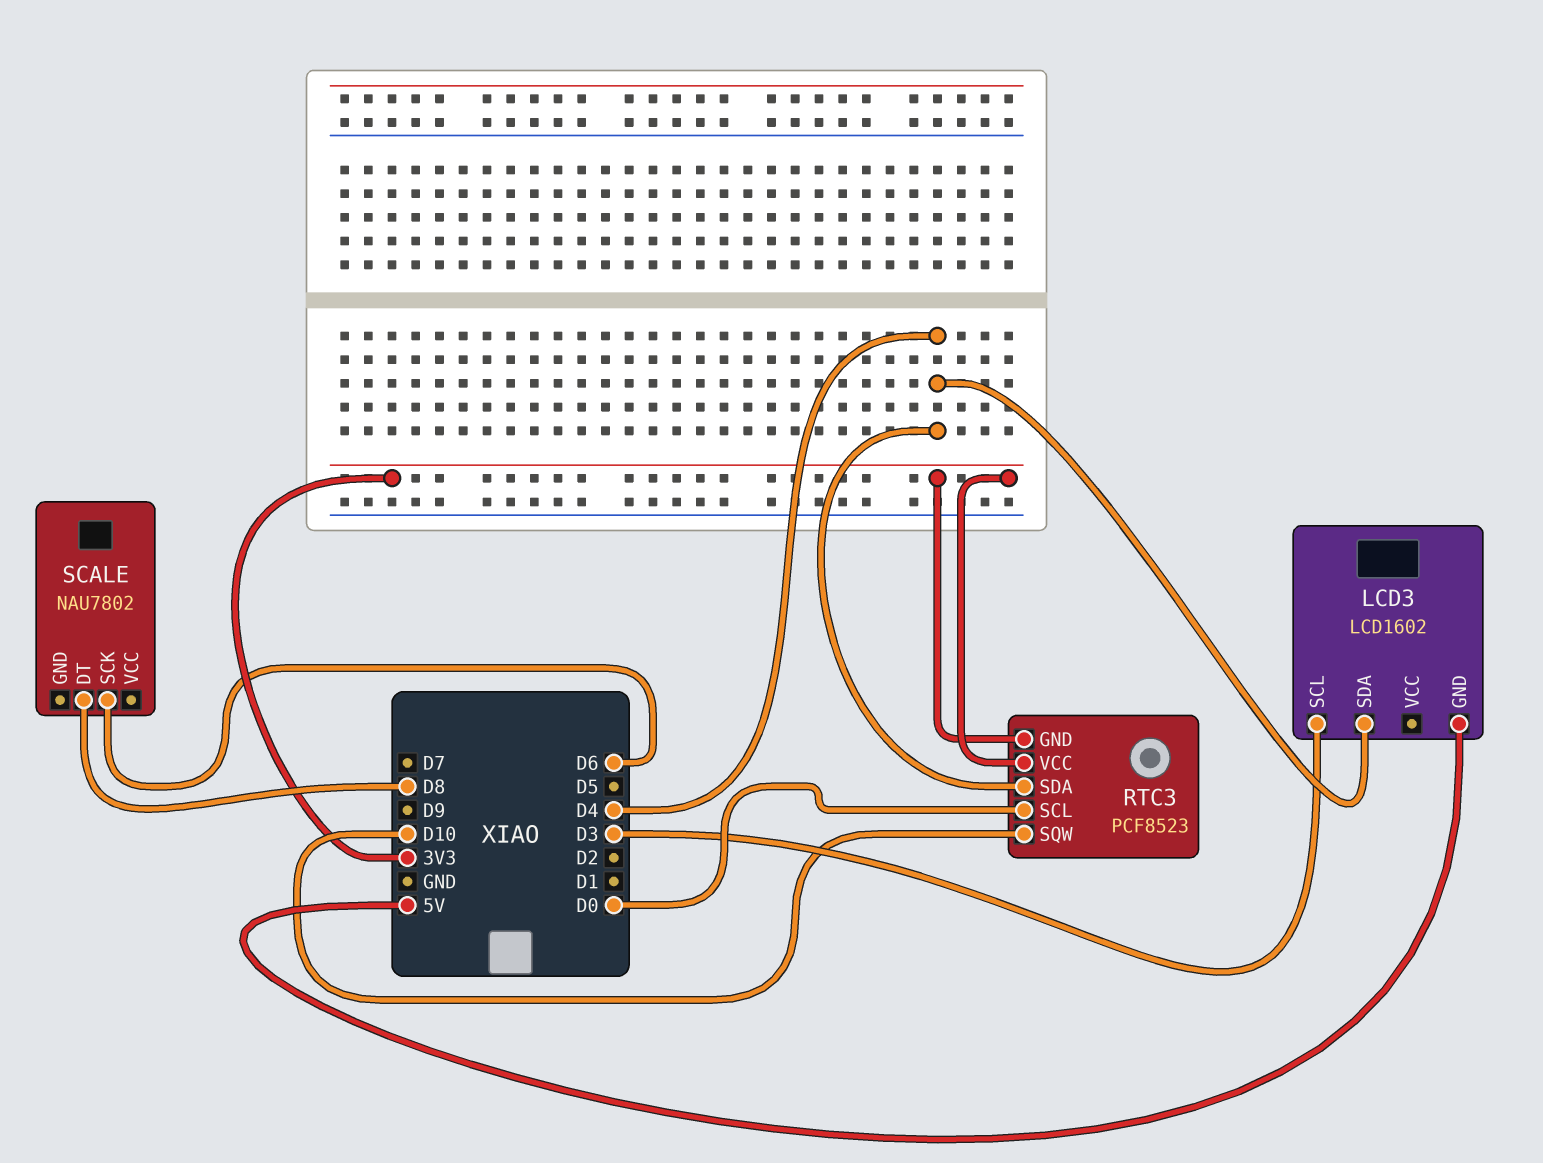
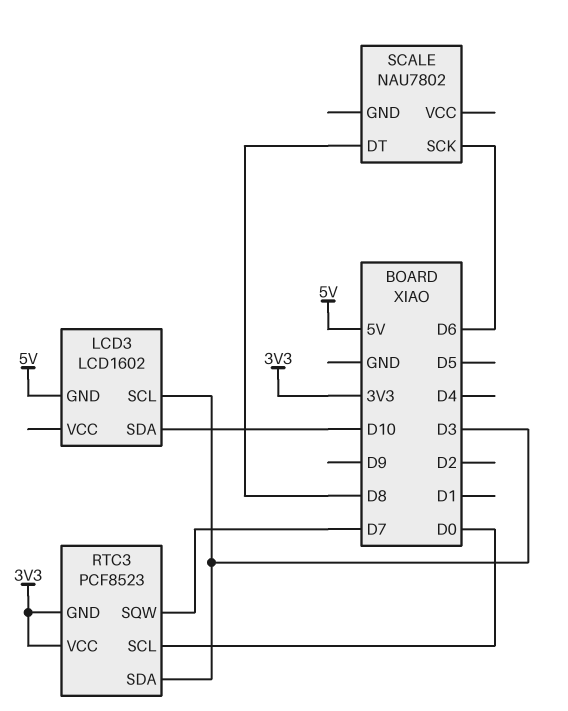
LCD3 pin SDA: D4 -> D10
RTC3 pin SDA: D4 -> D3
RTC3 pin SQW: D10 -> D7

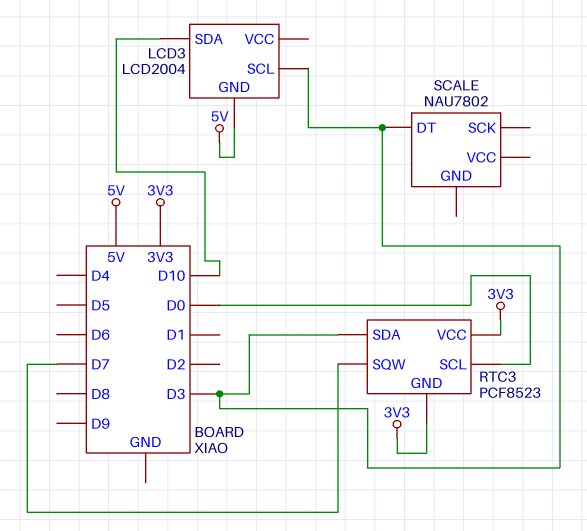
LCD3: LCD1602 -> LCD2004
SCALE pin DT: D8 -> D3
SCALE pin SCK: D6 -> none

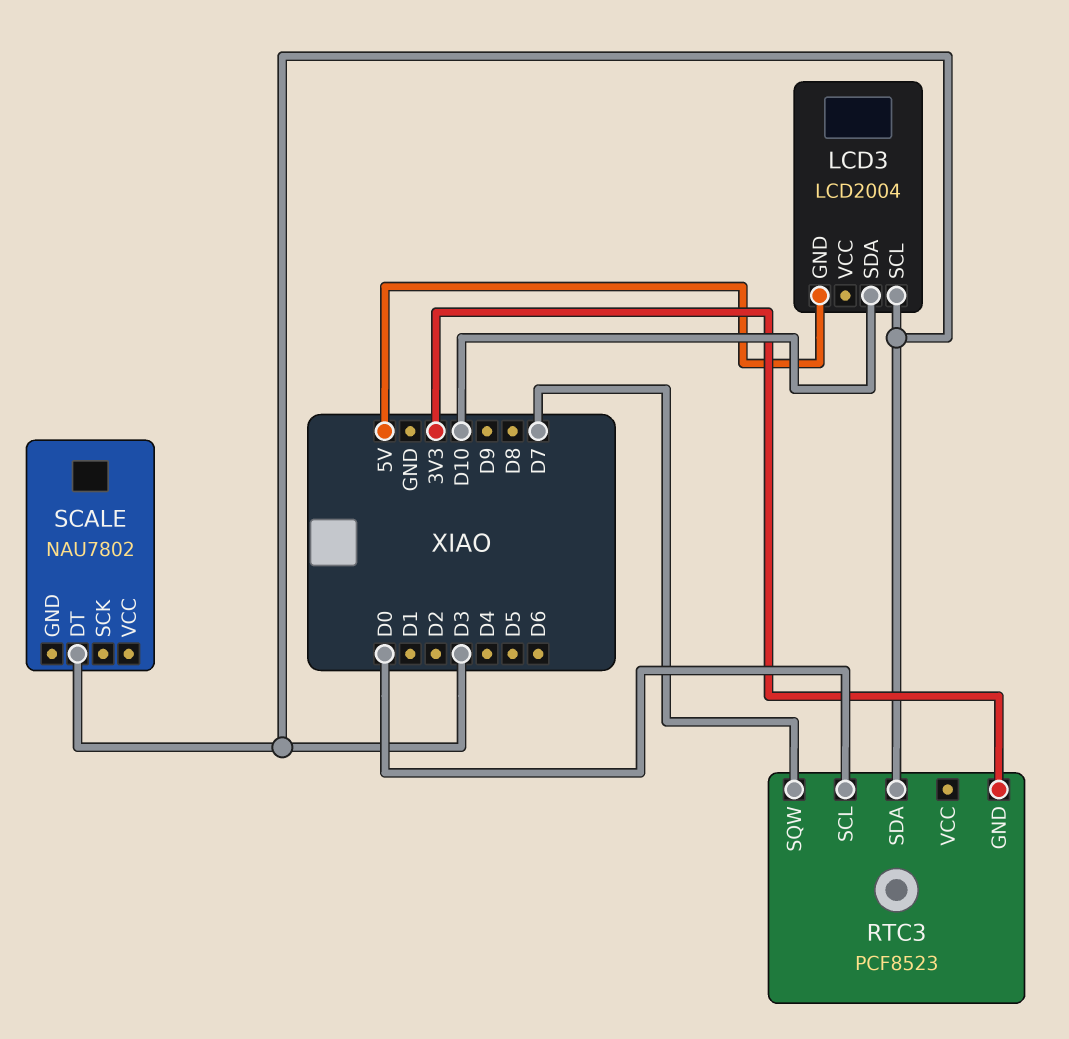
RTC3 pin VCC: 3V3 -> none

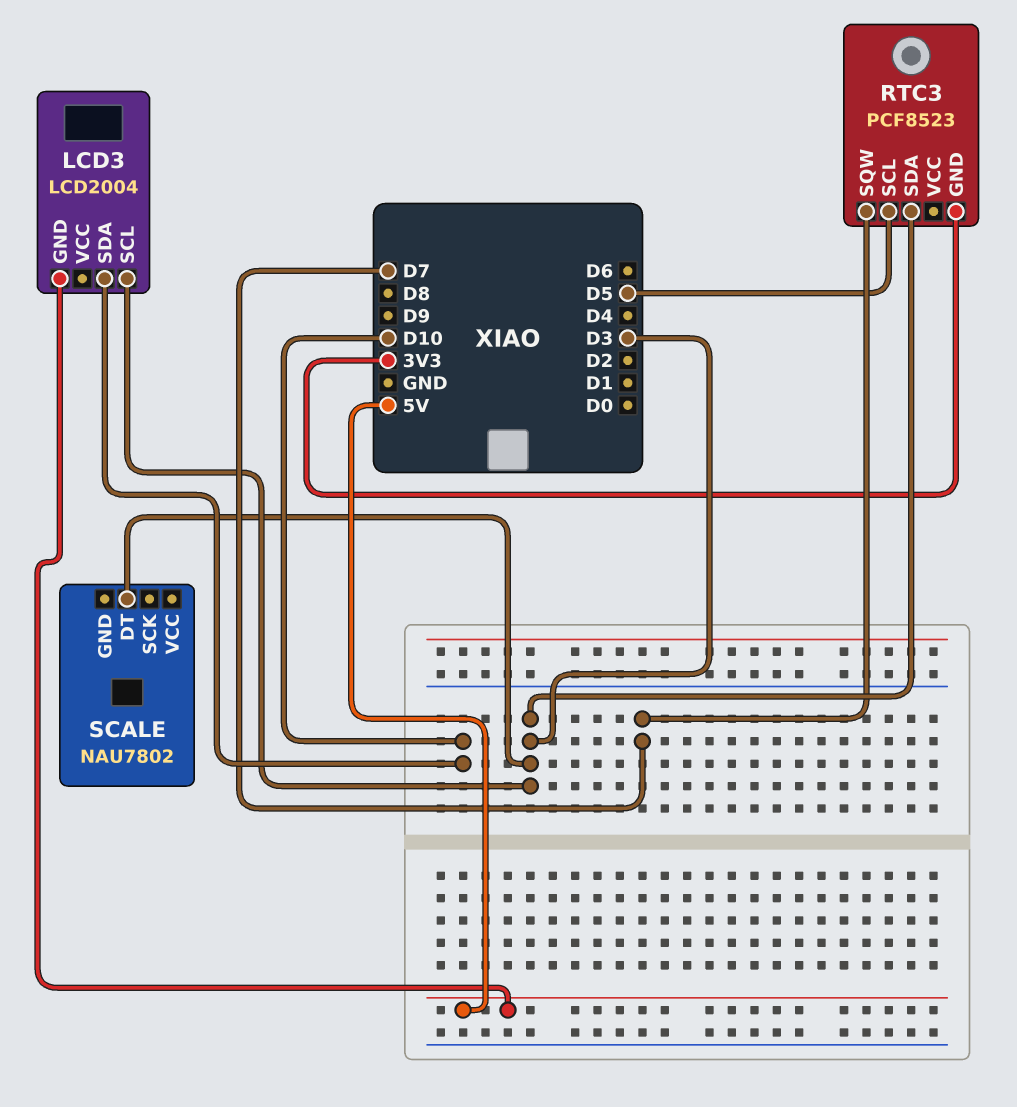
RTC3 pin SCL: D0 -> D5

